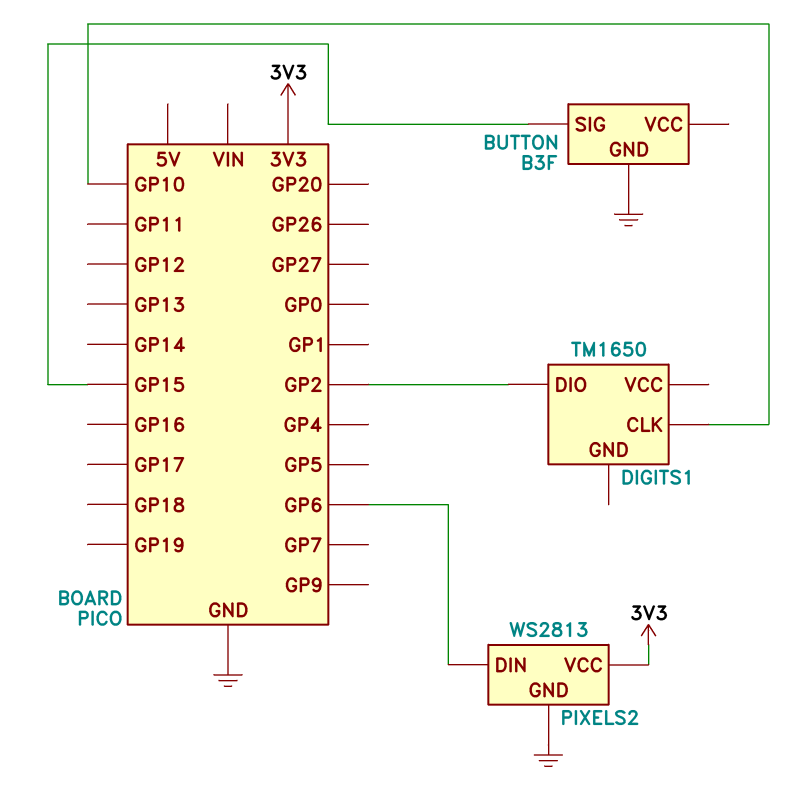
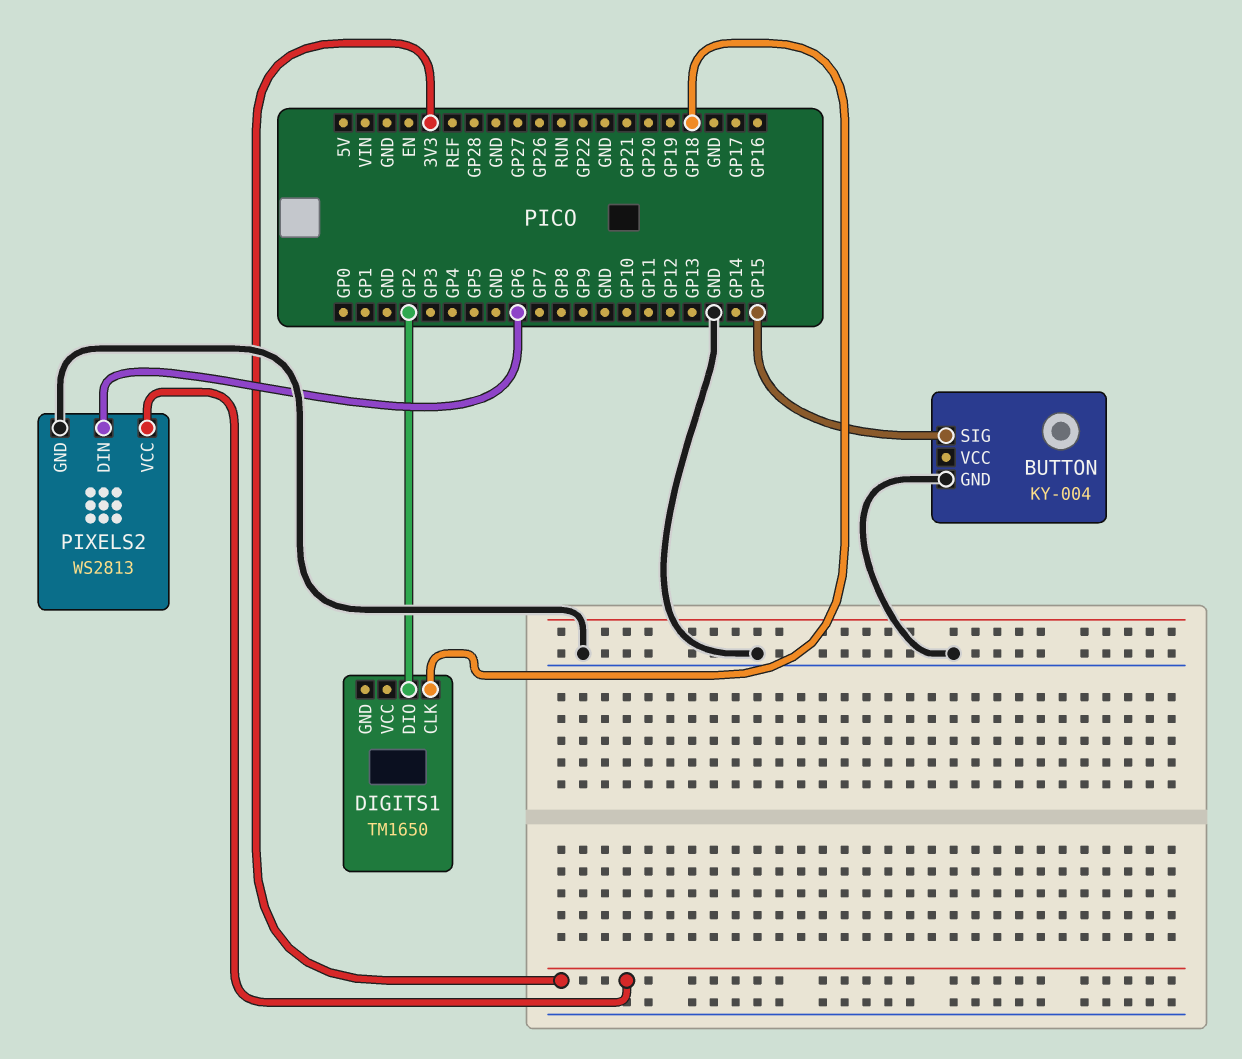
BUTTON: B3F -> KY-004
DIGITS1 pin CLK: GP10 -> GP18

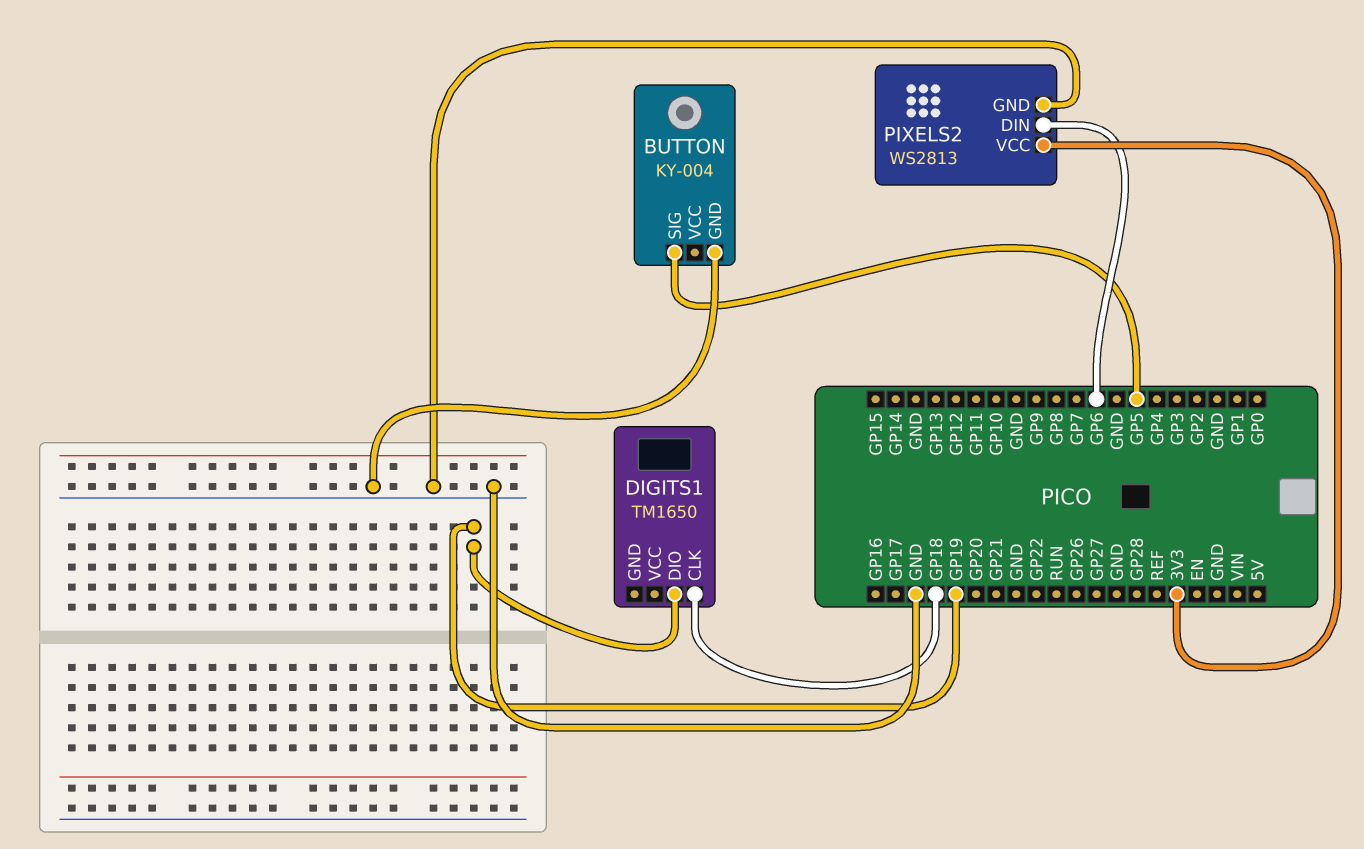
BUTTON pin SIG: GP15 -> GP5
DIGITS1 pin DIO: GP2 -> GP19

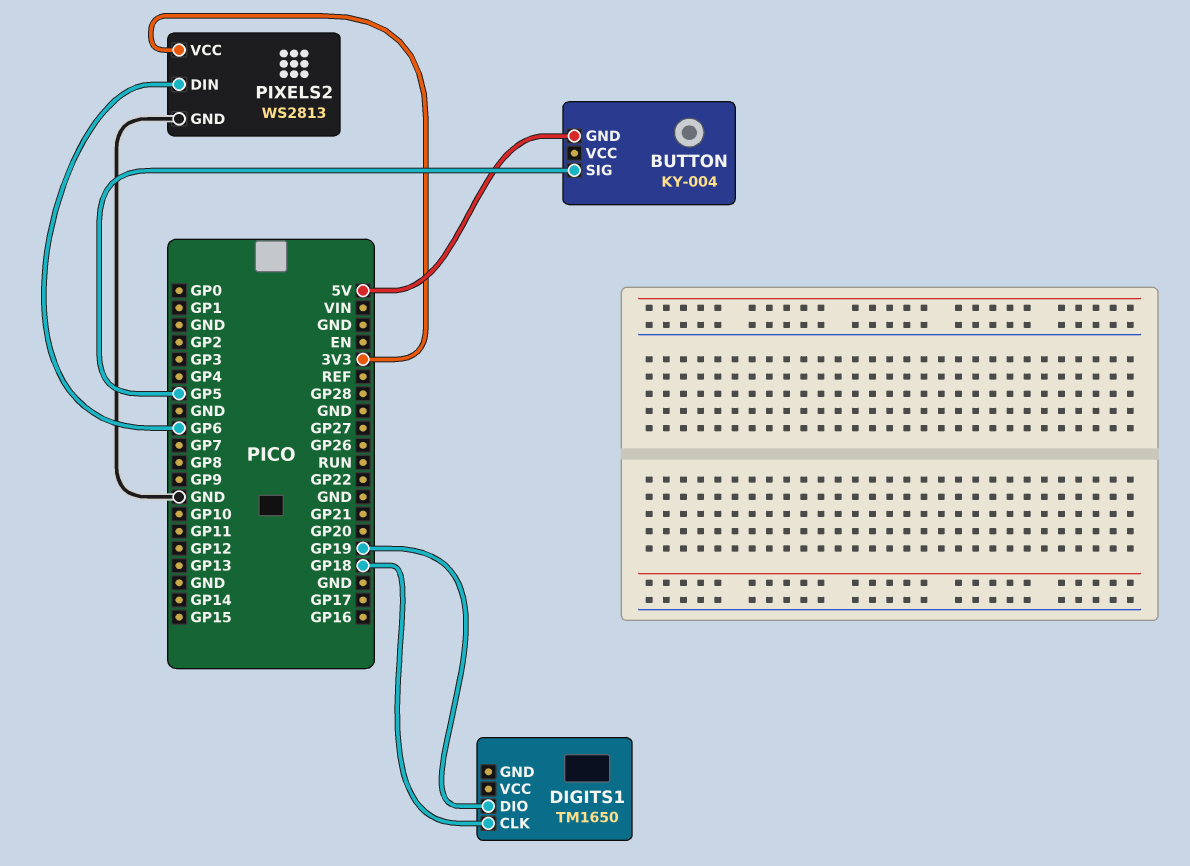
BUTTON pin GND: GND -> 5V

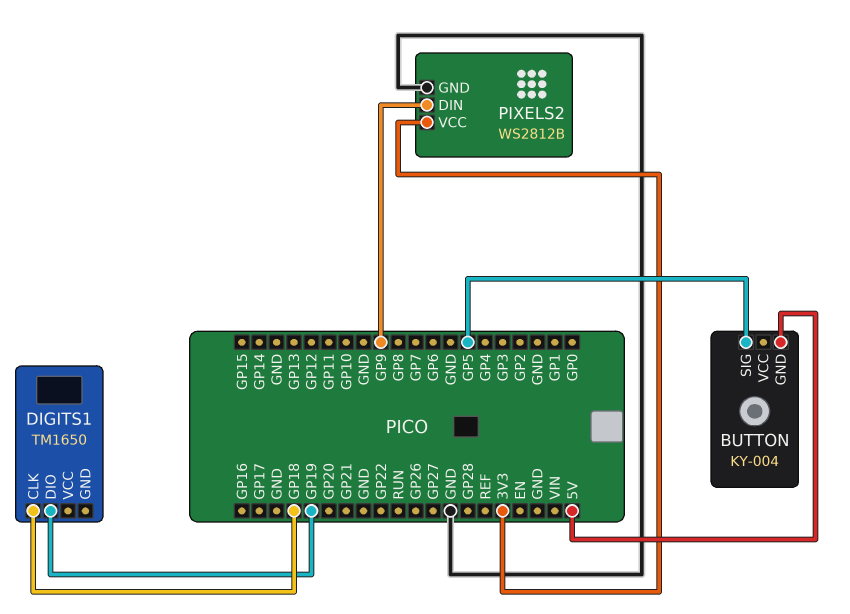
PIXELS2: WS2813 -> WS2812B
PIXELS2 pin DIN: GP6 -> GP9

